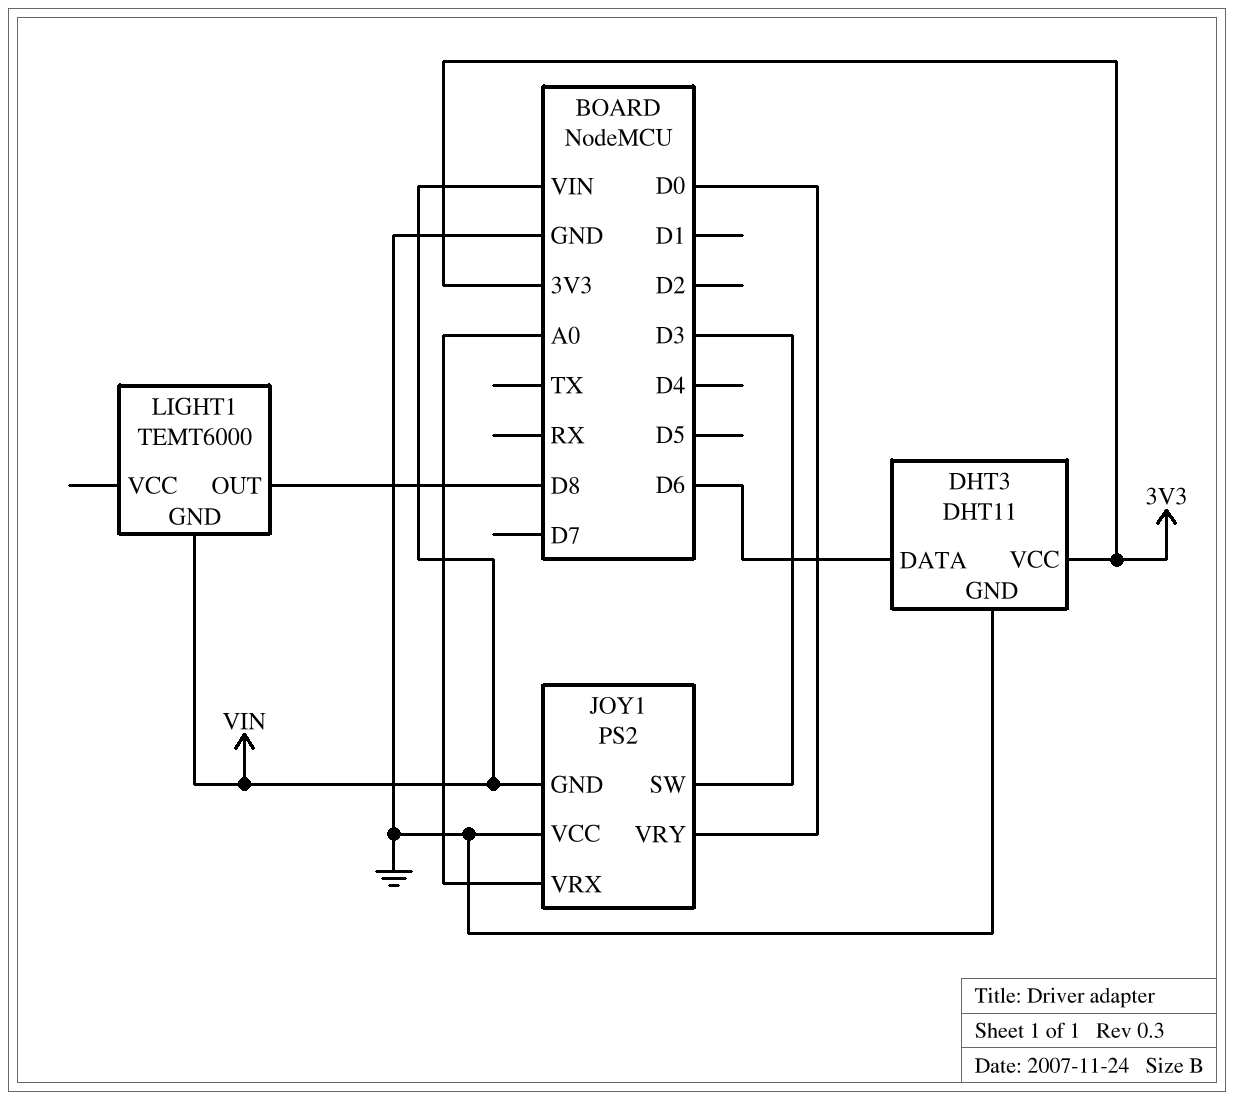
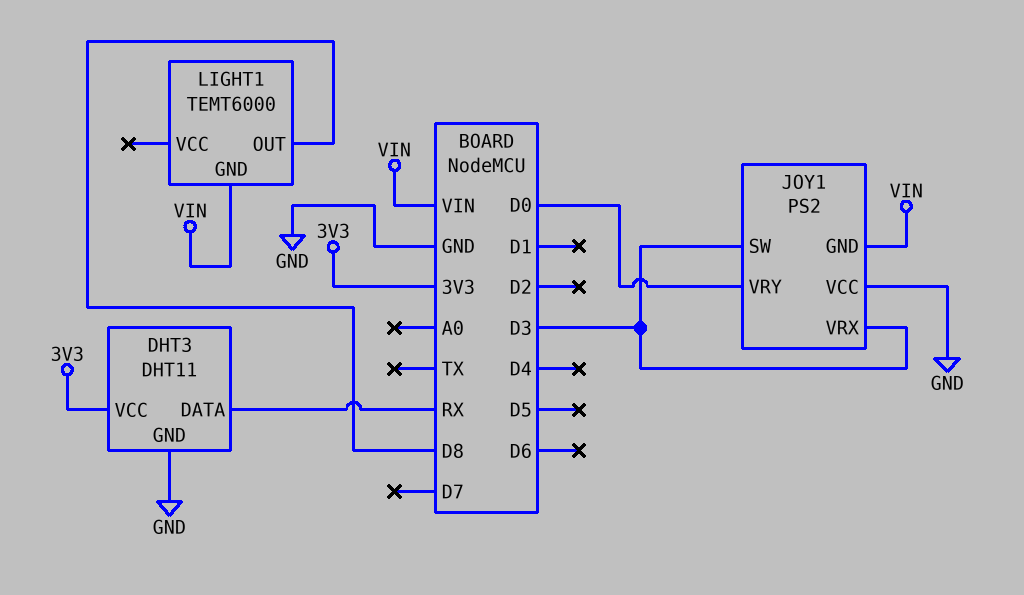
DHT3 pin DATA: D6 -> RX
JOY1 pin VRX: A0 -> D3

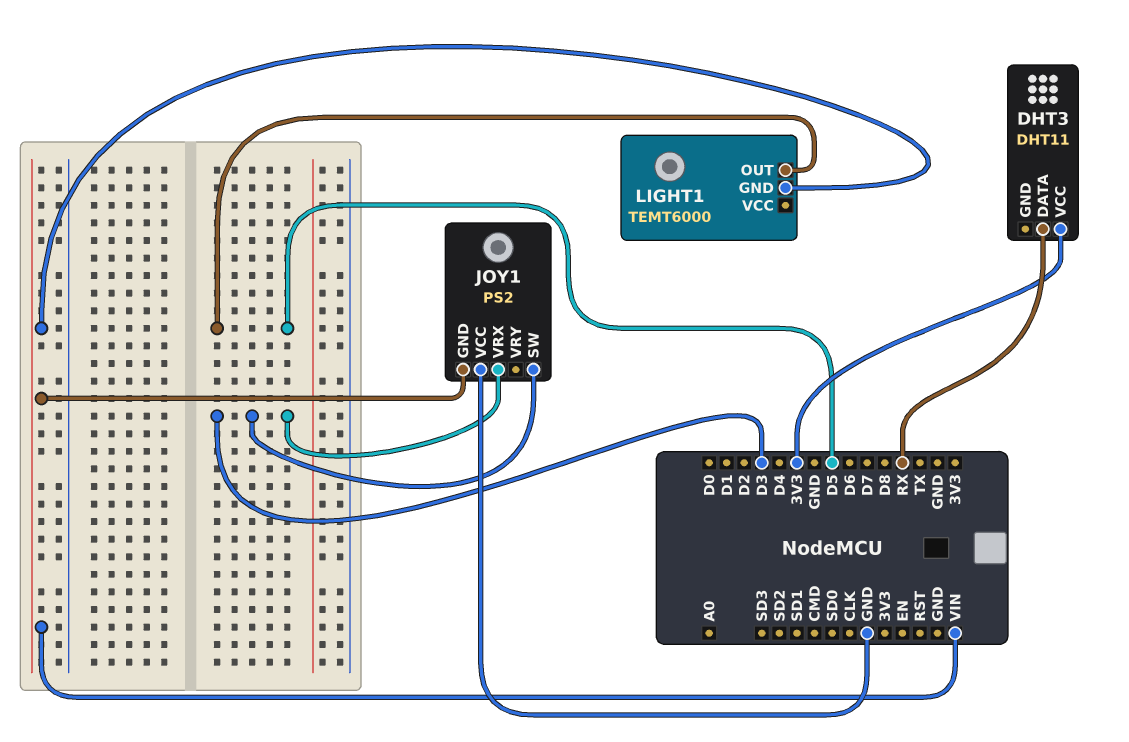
DHT3 pin GND: GND -> none
JOY1 pin VRY: D0 -> none
LIGHT1 pin OUT: D8 -> D5

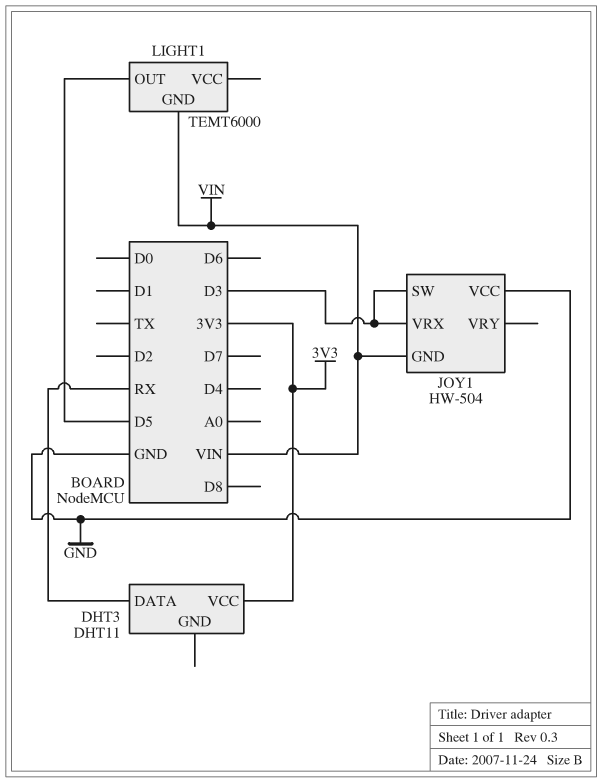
JOY1: PS2 -> HW-504

